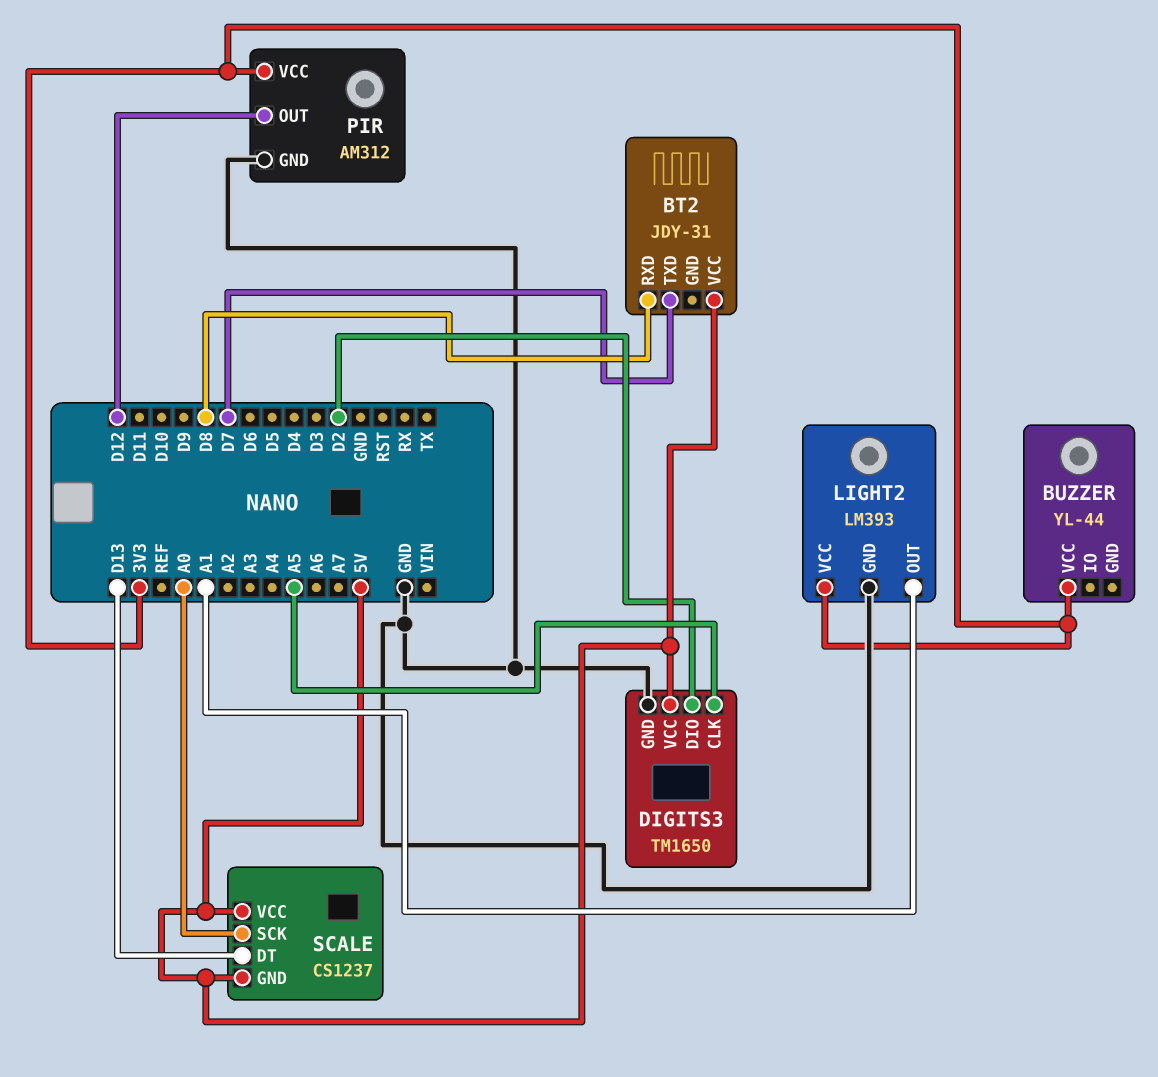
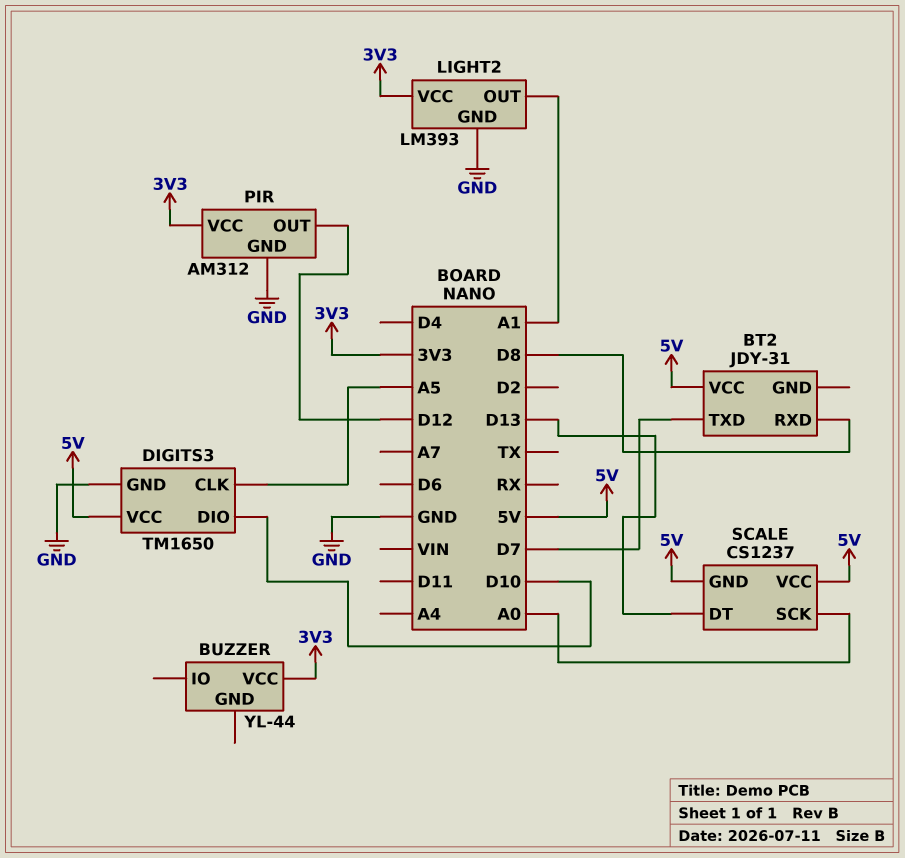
DIGITS3 pin DIO: D2 -> D10

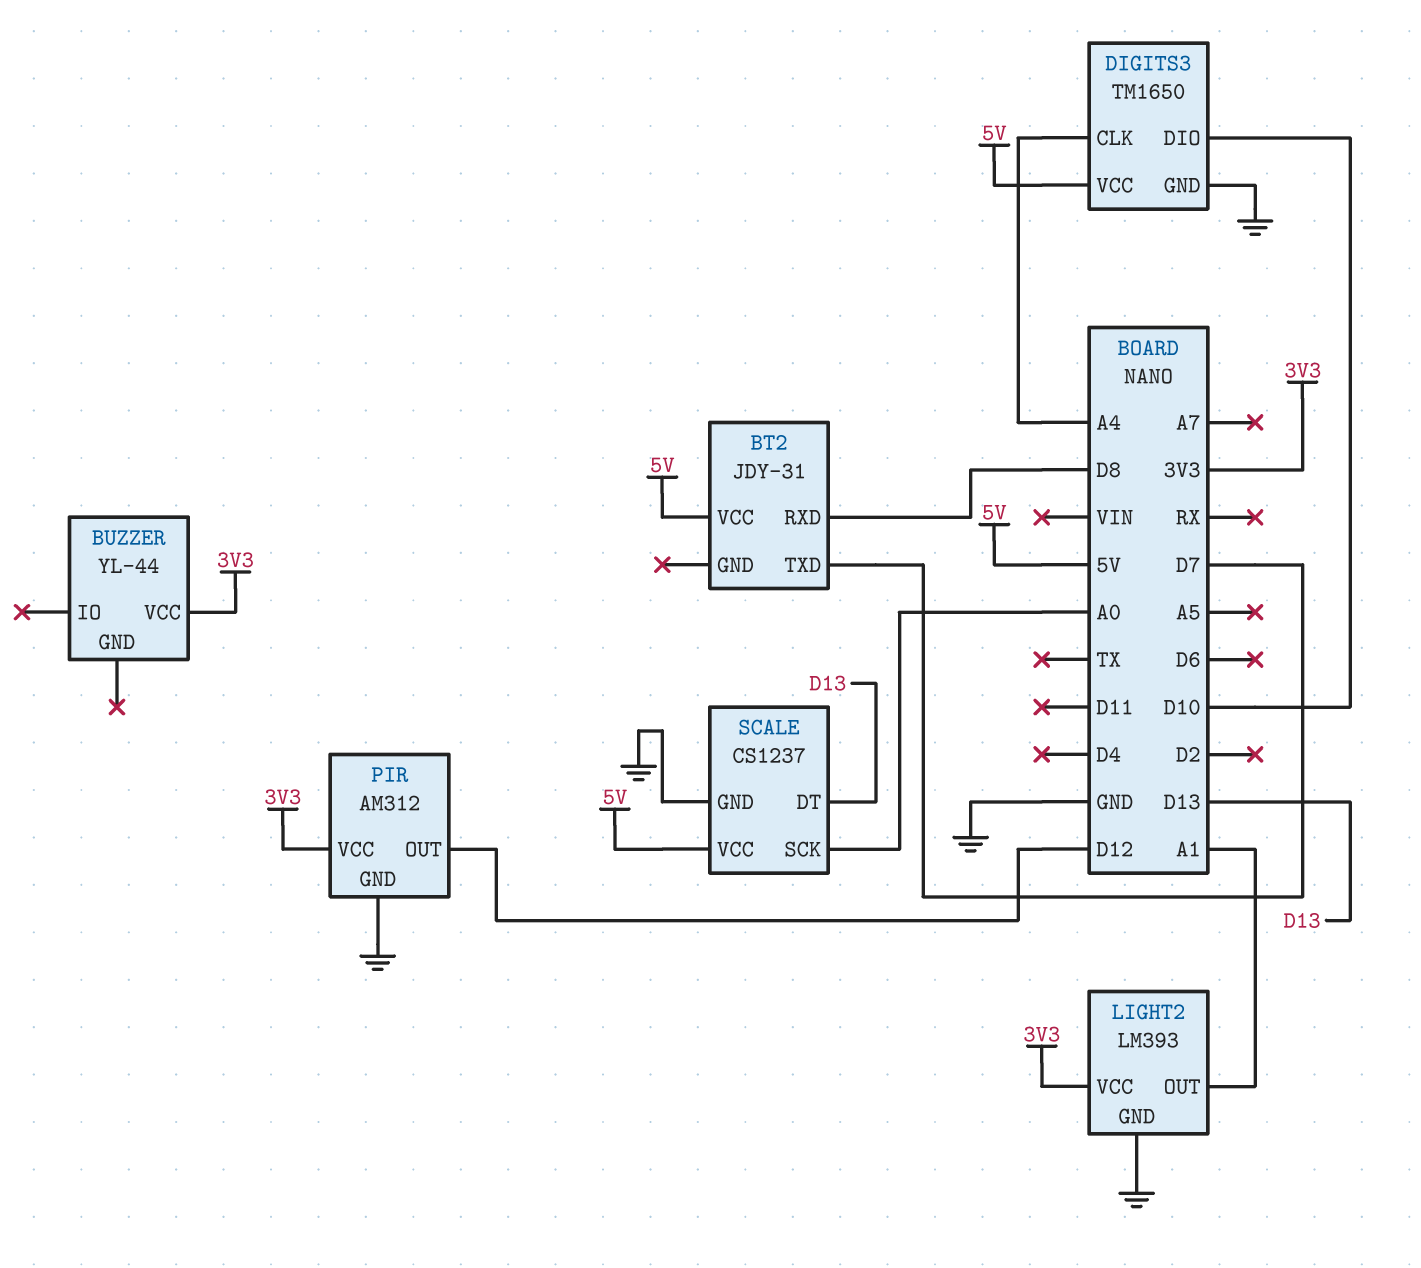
DIGITS3 pin CLK: A5 -> A4
SCALE pin GND: 5V -> GND

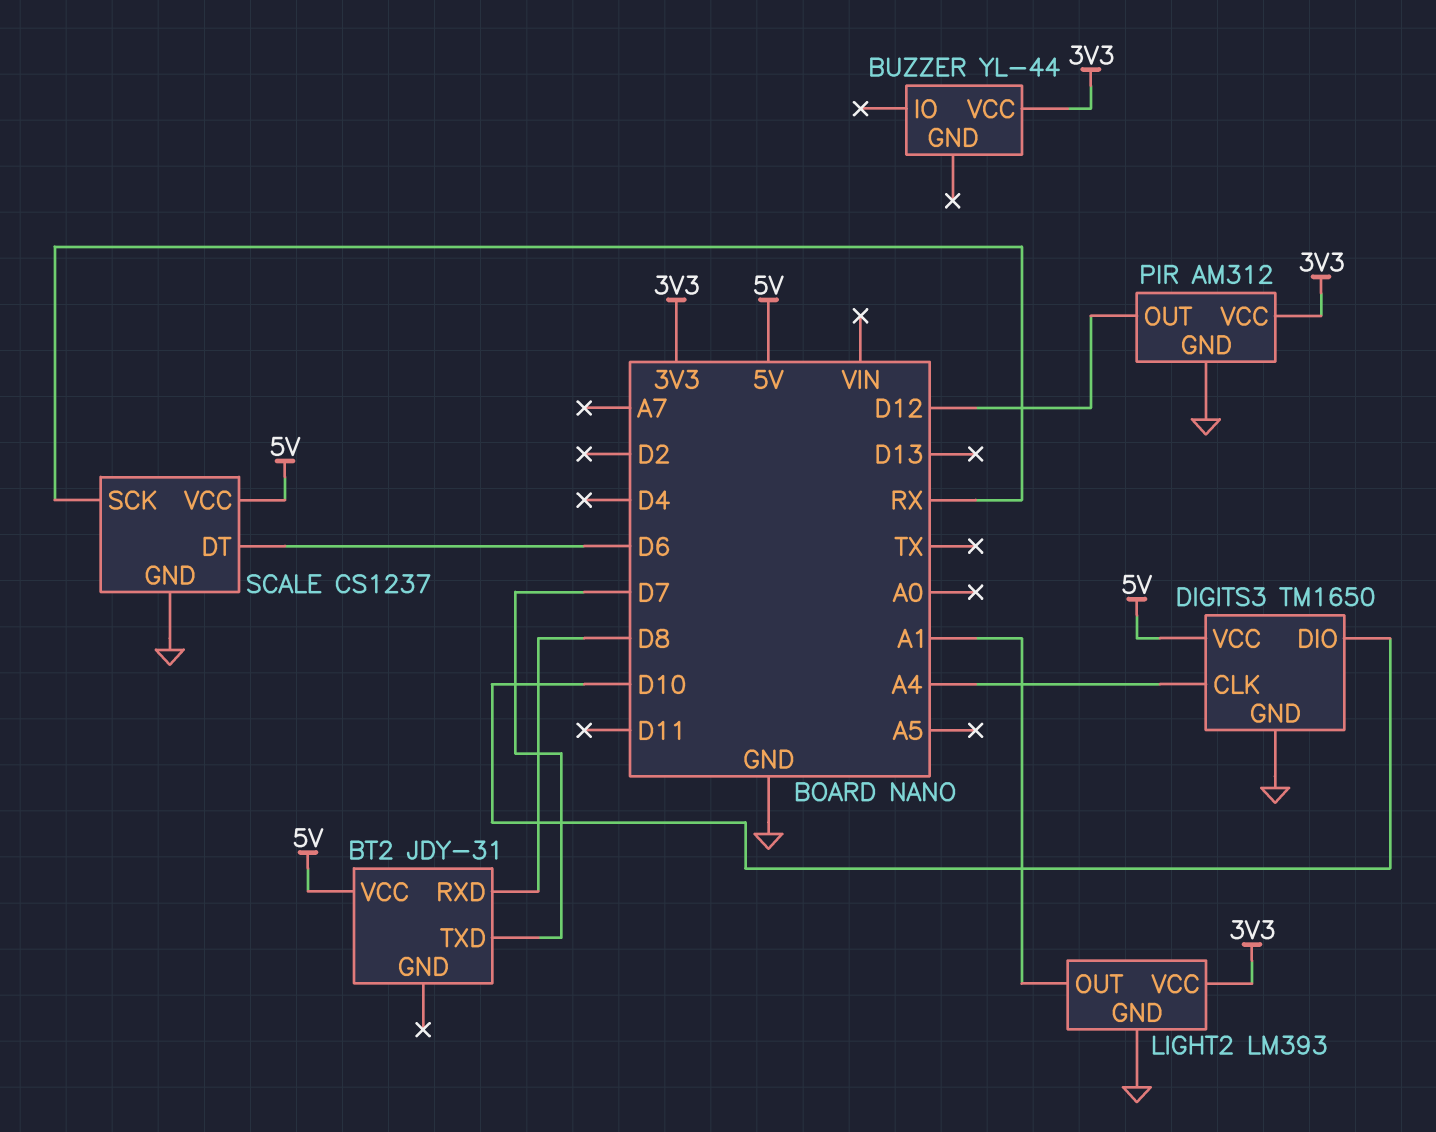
SCALE pin DT: D13 -> D6
SCALE pin SCK: A0 -> RX

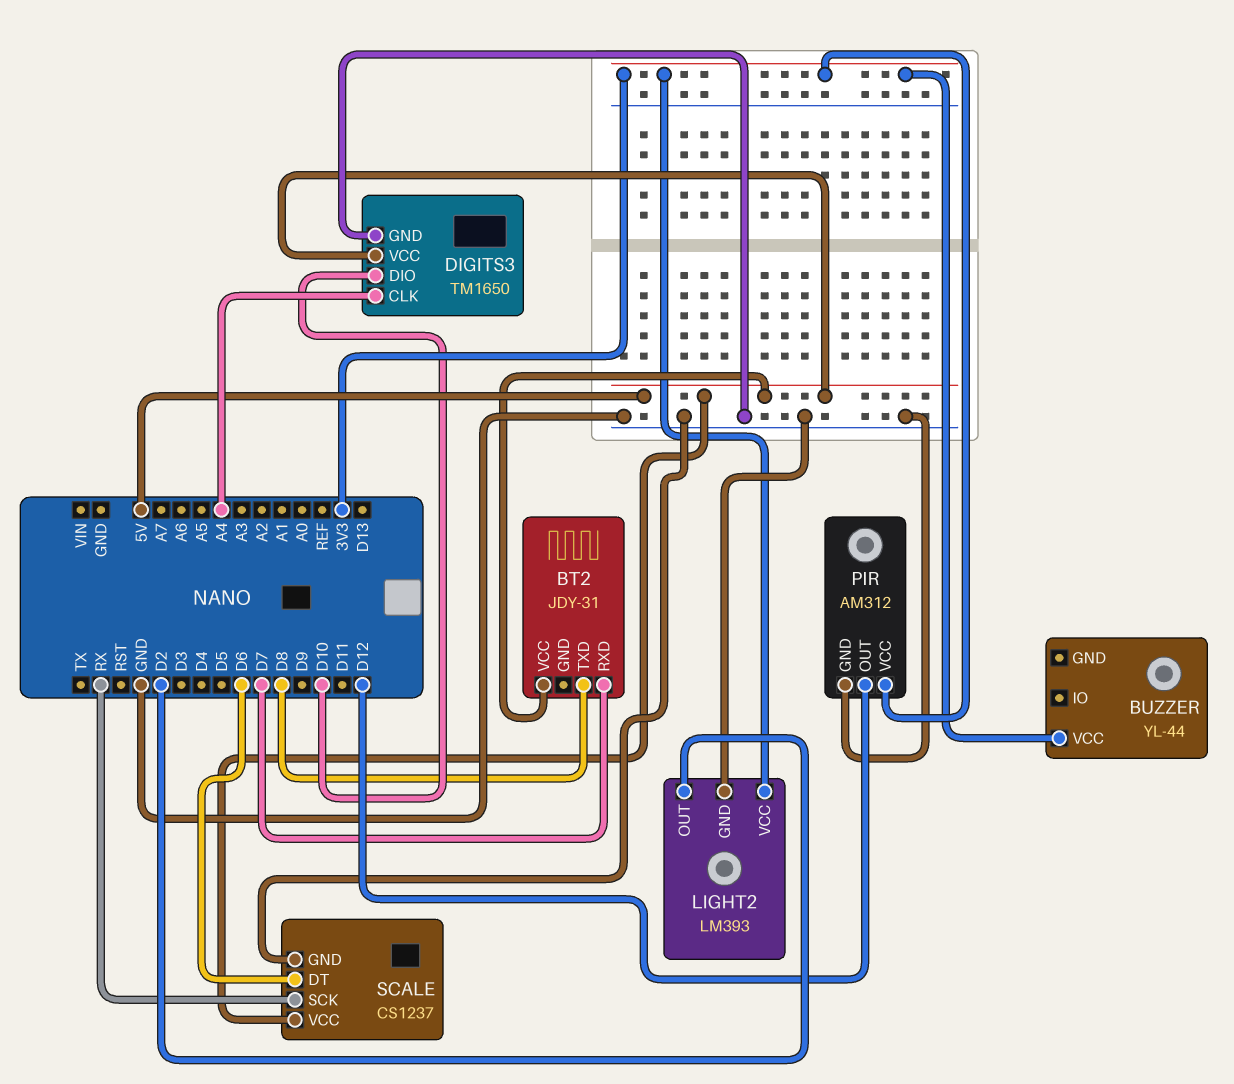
BT2 pin RXD: D8 -> D7
BT2 pin TXD: D7 -> D8
LIGHT2 pin OUT: A1 -> D2

